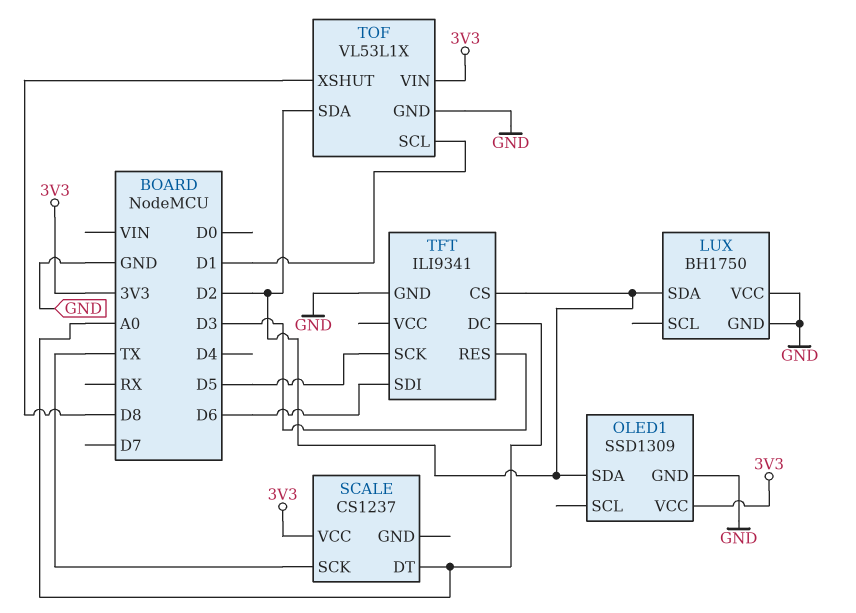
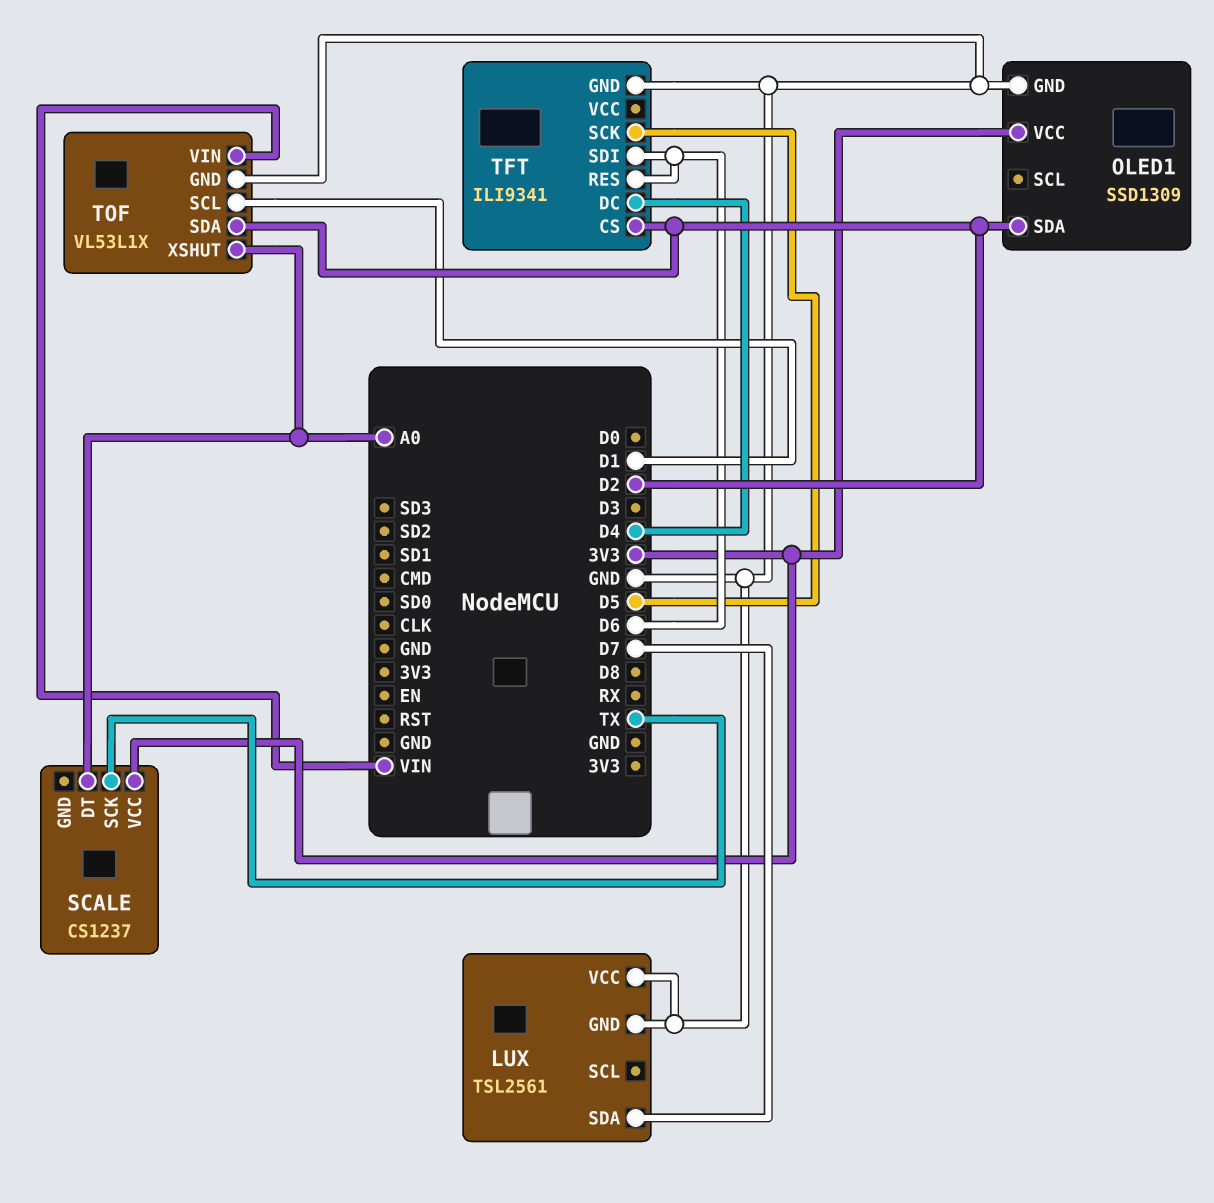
LUX: BH1750 -> TSL2561
LUX pin SDA: D2 -> D7
TFT pin DC: A0 -> D4
TFT pin RES: D3 -> D6
TOF pin VIN: 3V3 -> VIN
TOF pin XSHUT: D8 -> A0

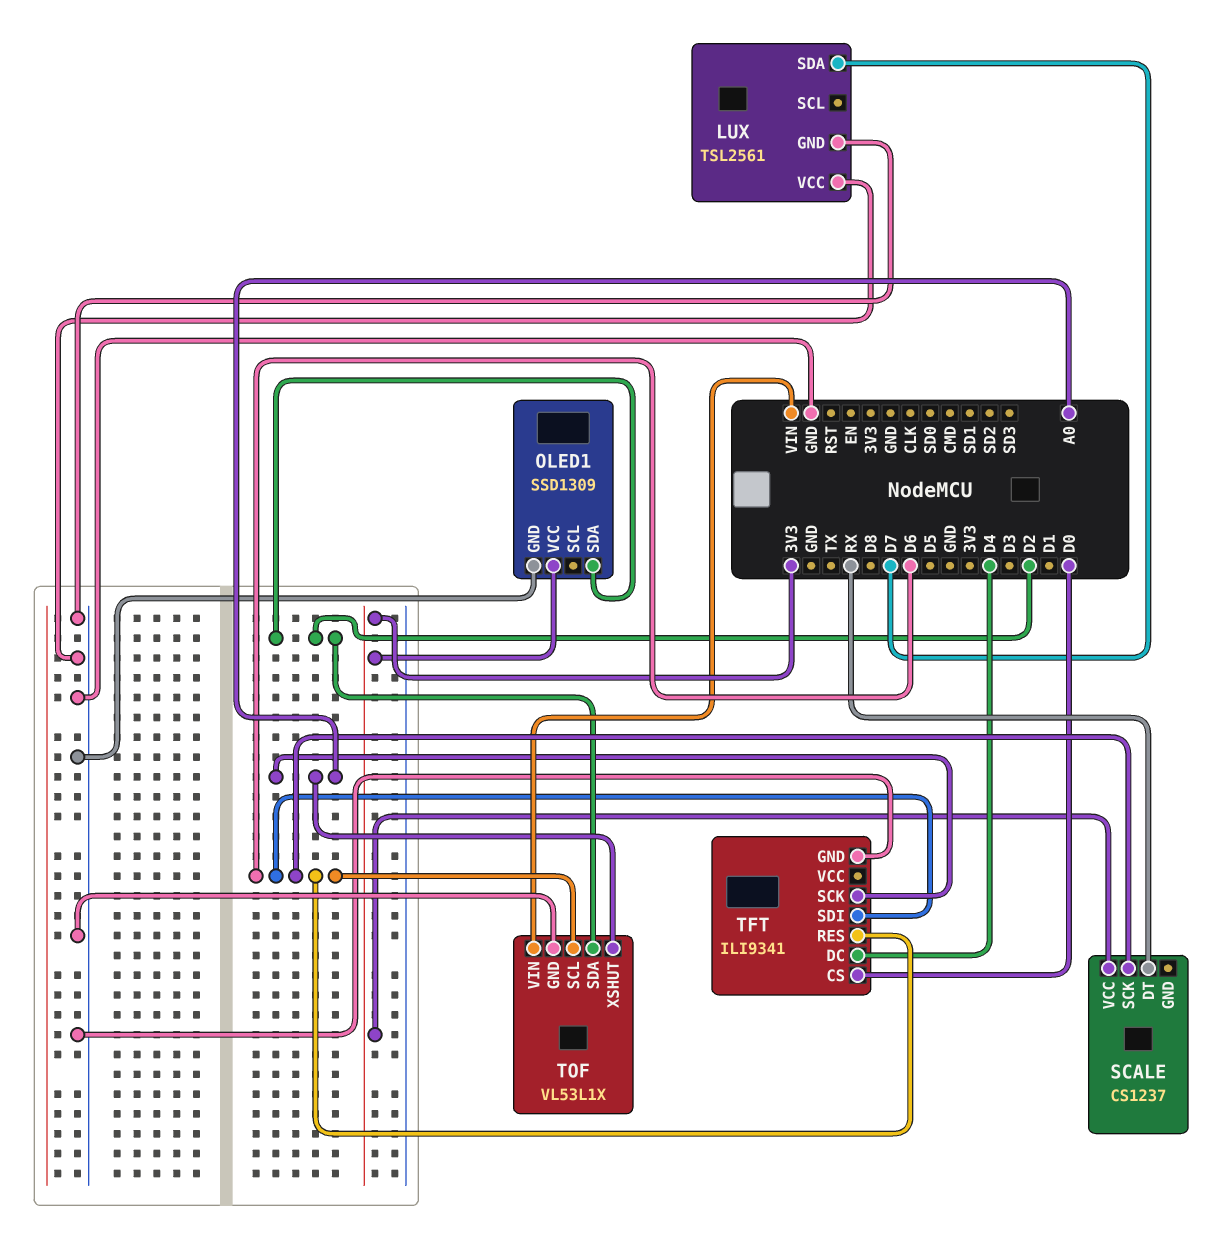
SCALE pin DT: A0 -> RX
SCALE pin SCK: TX -> D6
TFT pin CS: D2 -> D0
TFT pin SCK: D5 -> A0
TOF pin SCL: D1 -> D6

